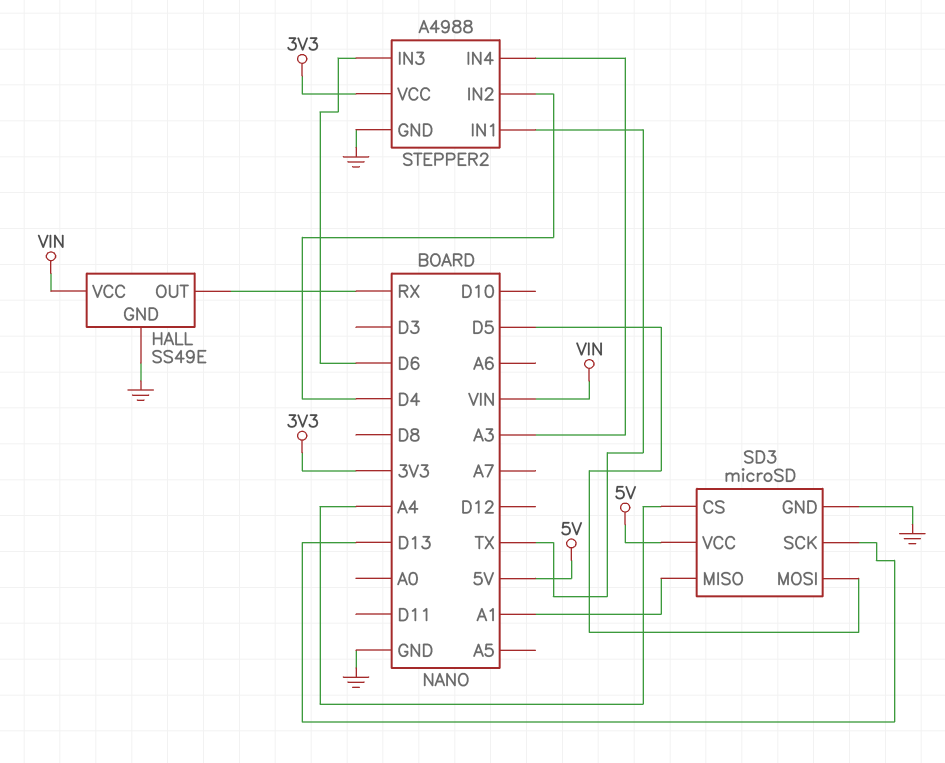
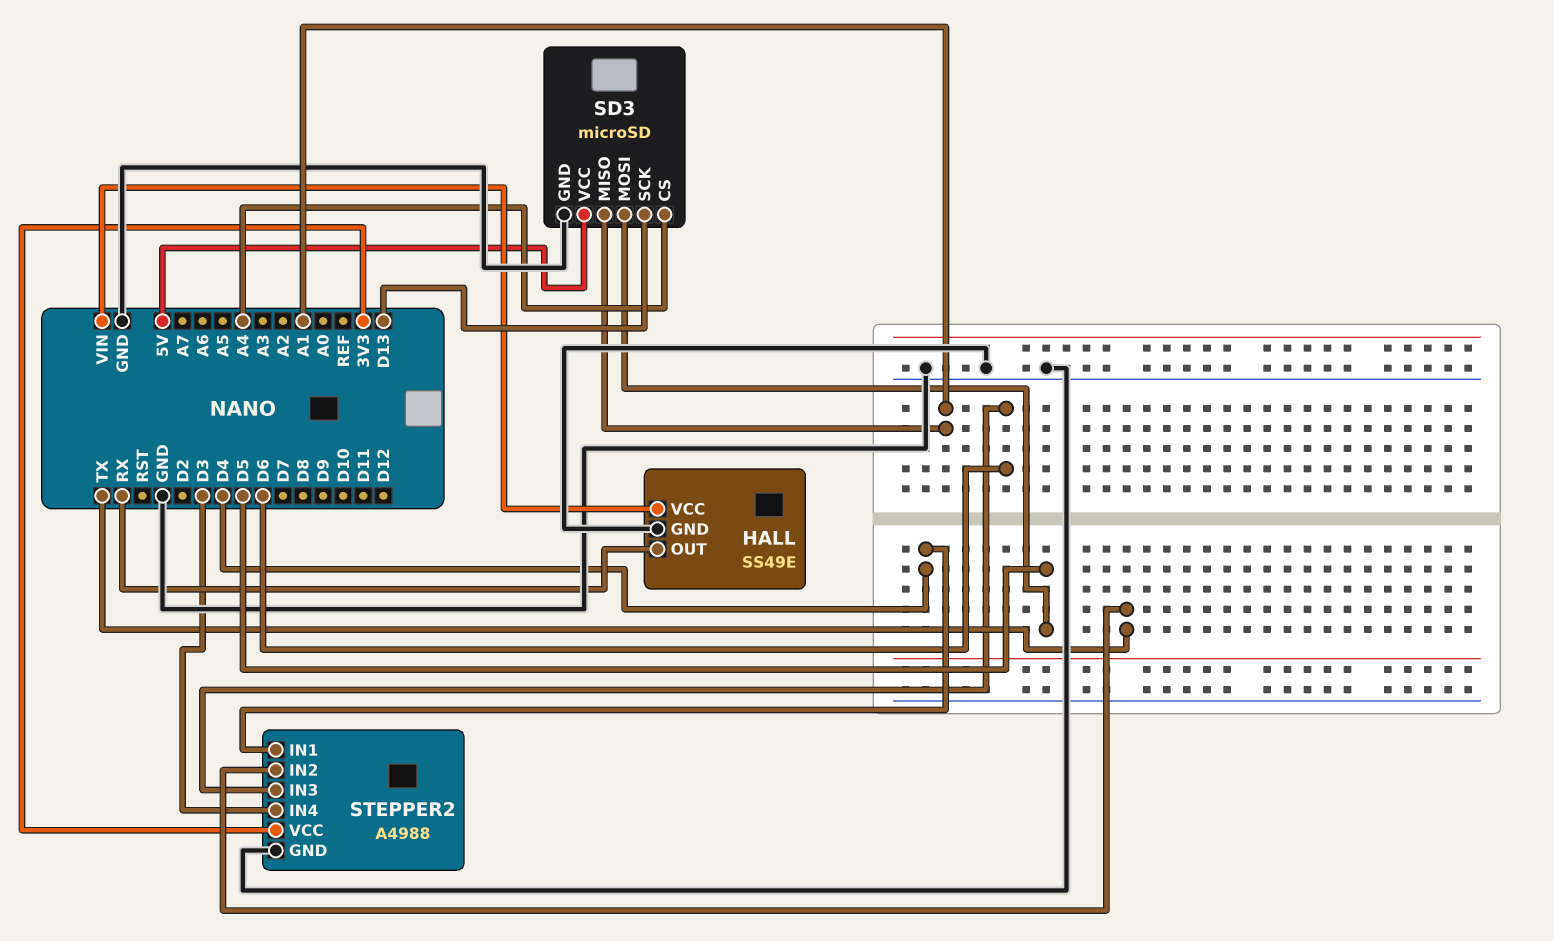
STEPPER2 pin IN1: TX -> D4
STEPPER2 pin IN2: D4 -> TX
STEPPER2 pin IN4: A3 -> D3

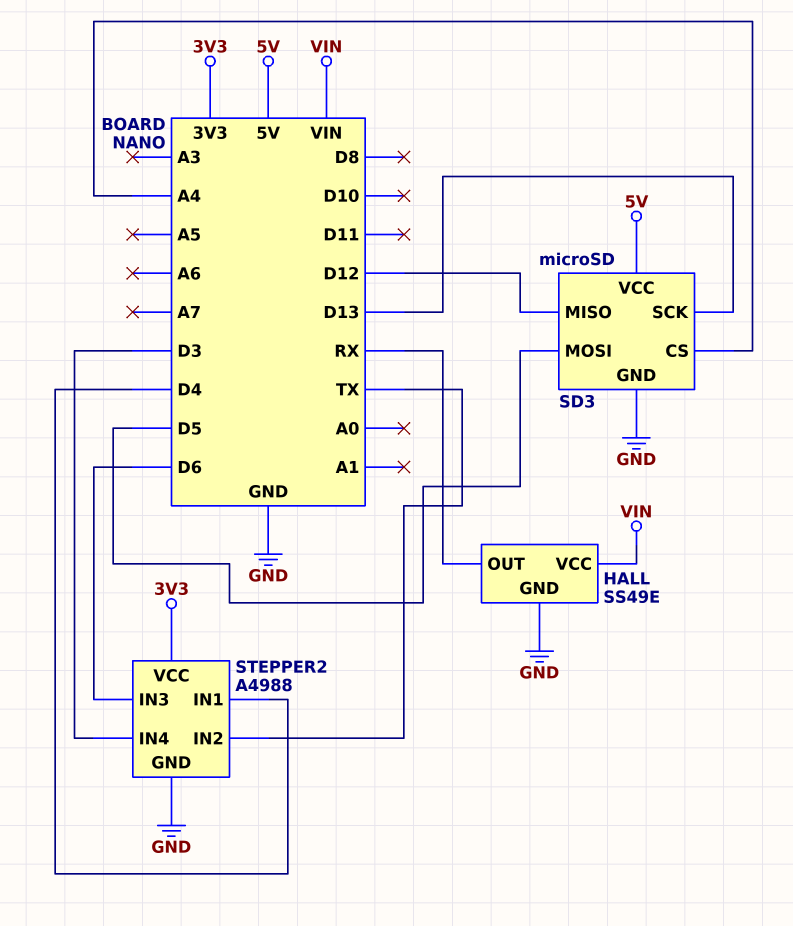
SD3 pin MISO: A1 -> D12

